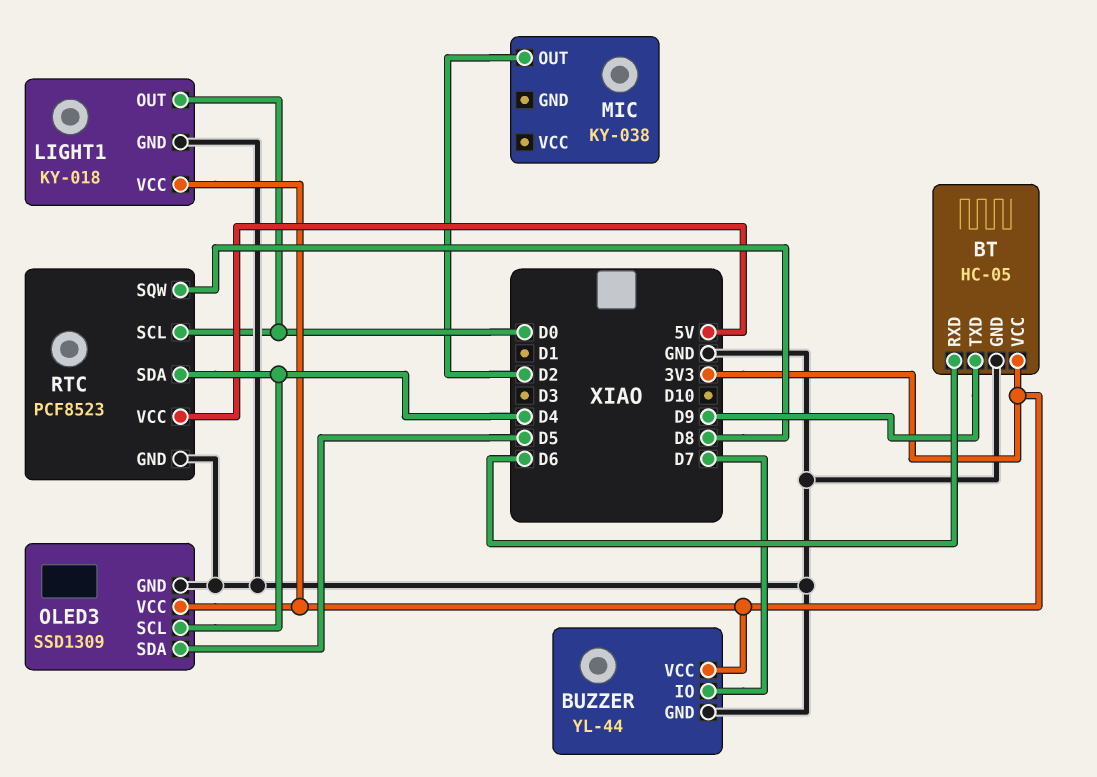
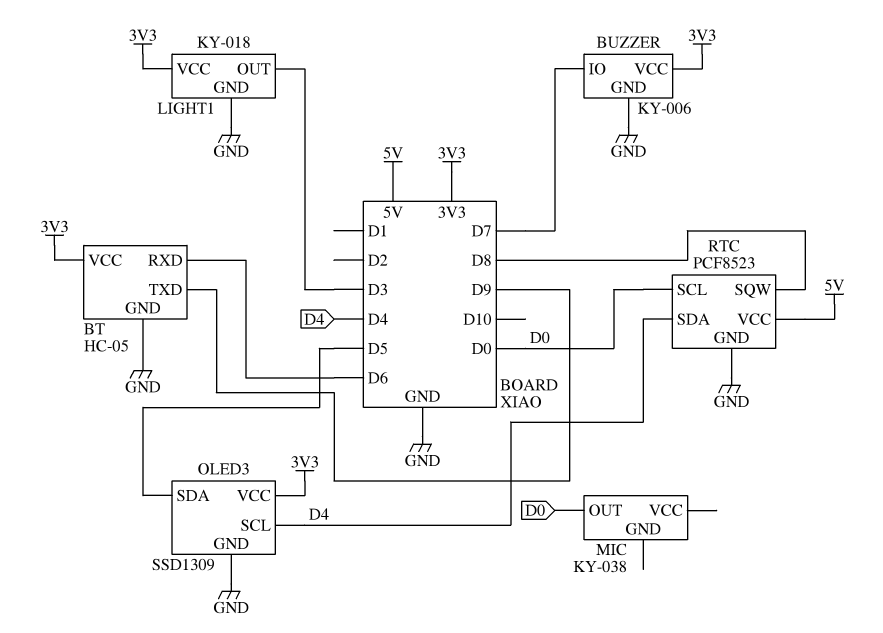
BUZZER: YL-44 -> KY-006
LIGHT1 pin OUT: D0 -> D3
MIC pin OUT: D2 -> D0

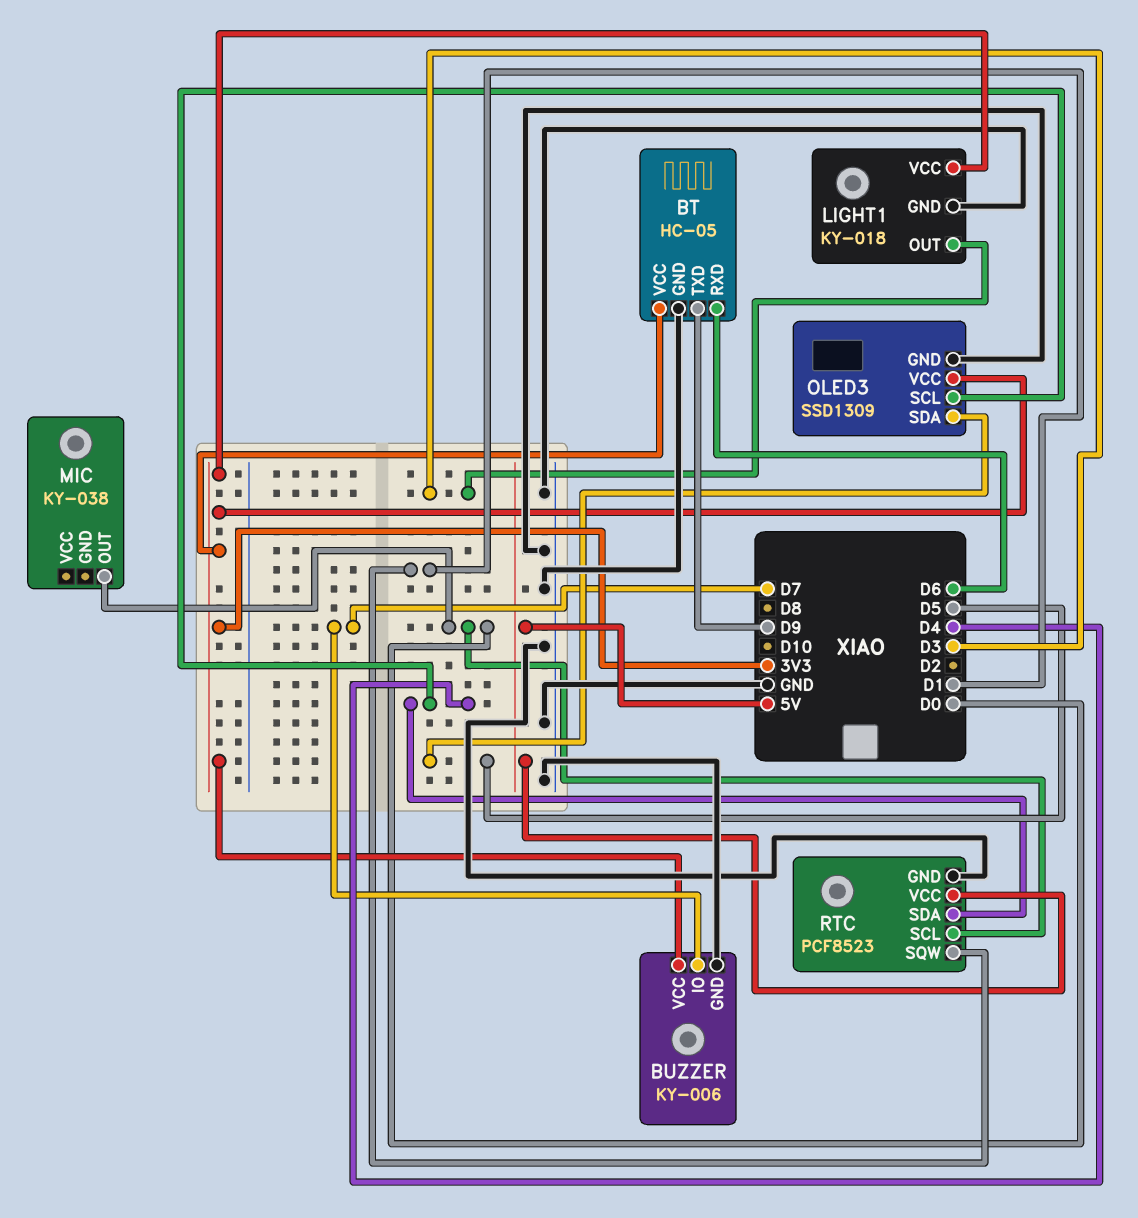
RTC pin SQW: D8 -> D1

